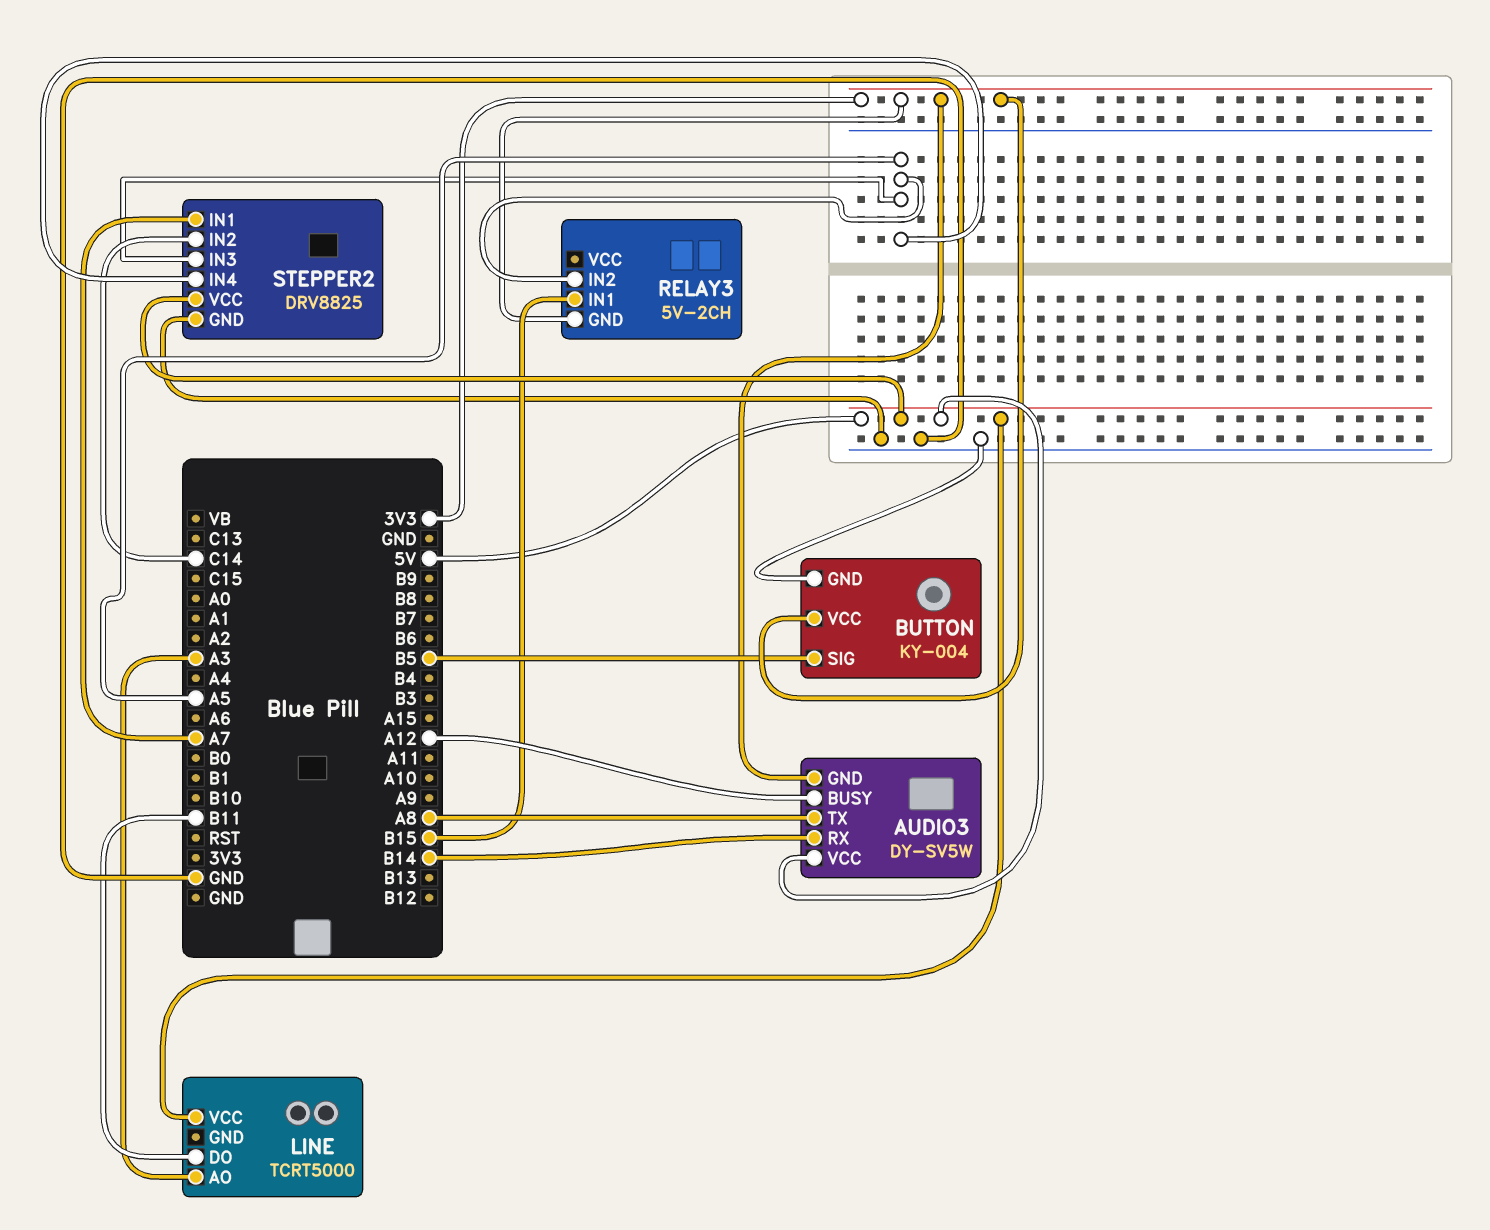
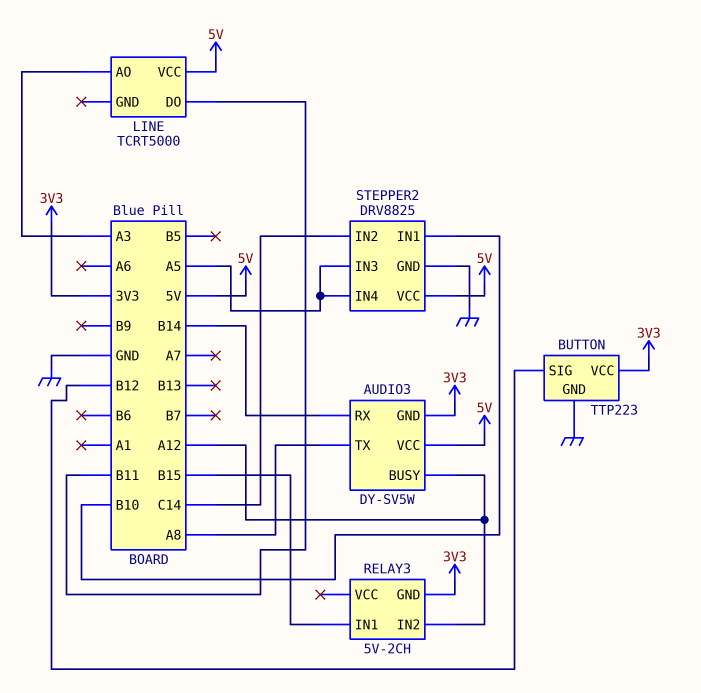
BUTTON: KY-004 -> TTP223
BUTTON pin SIG: B5 -> B12
RELAY3 pin IN2: A5 -> A12
STEPPER2 pin IN1: A7 -> B10

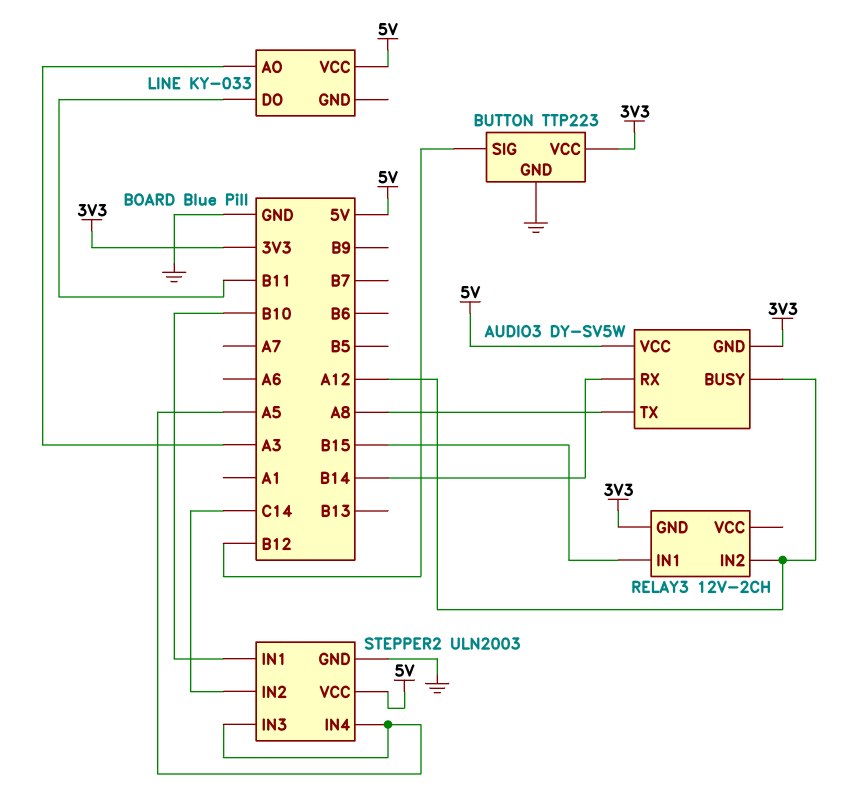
LINE: TCRT5000 -> KY-033
RELAY3: 5V-2CH -> 12V-2CH
STEPPER2: DRV8825 -> ULN2003

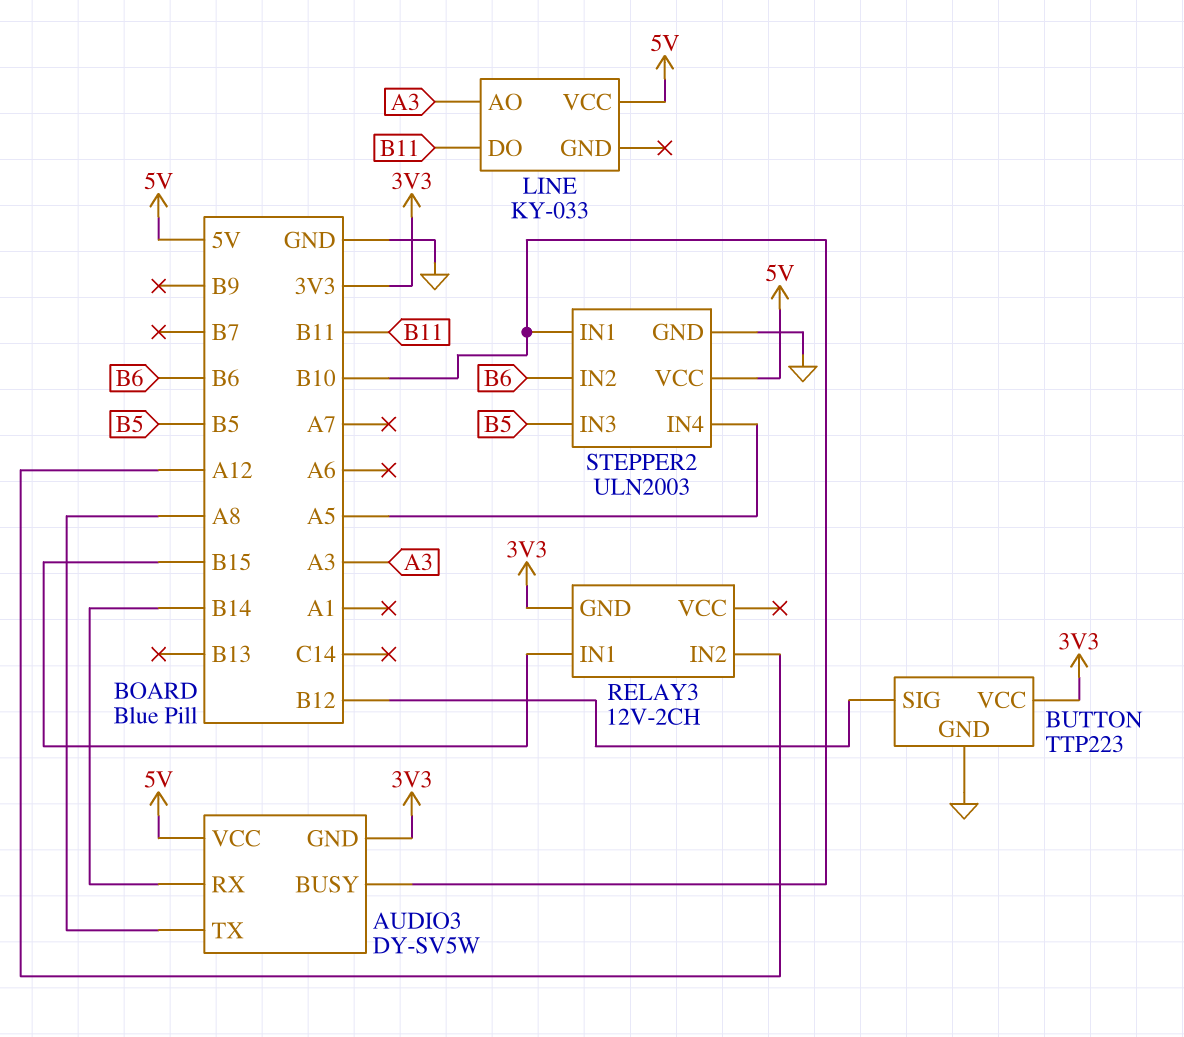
AUDIO3 pin BUSY: A12 -> B10
STEPPER2 pin IN2: C14 -> B6
STEPPER2 pin IN3: A5 -> B5

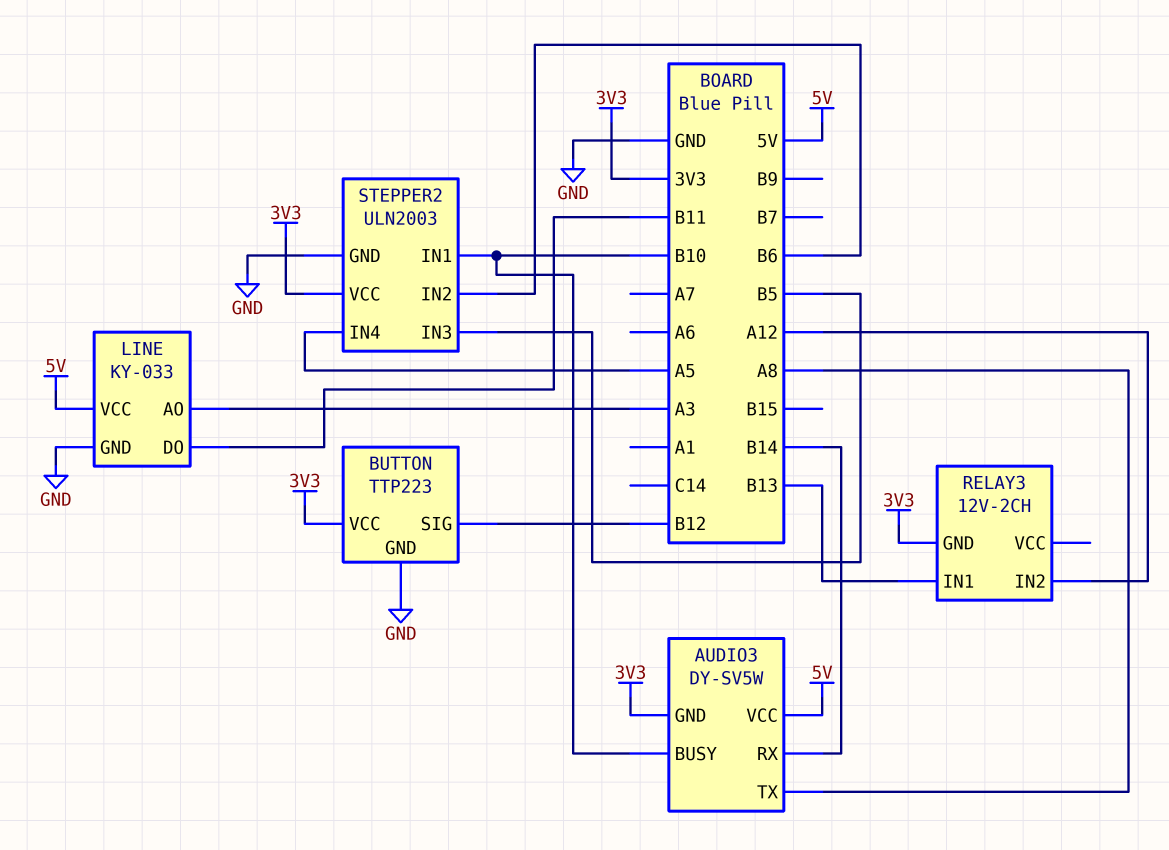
LINE pin GND: none -> GND
RELAY3 pin IN1: B15 -> B13
STEPPER2 pin VCC: 5V -> 3V3

